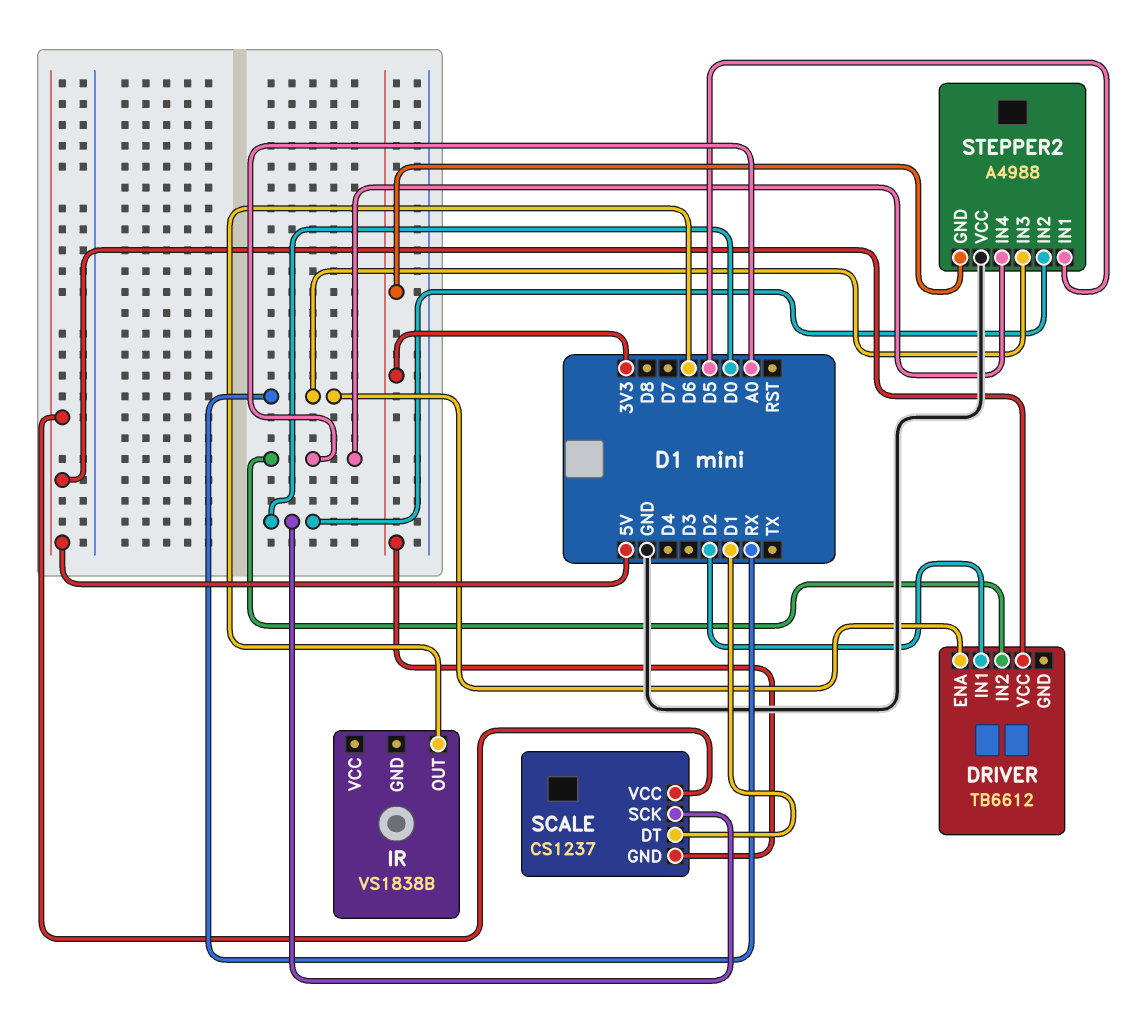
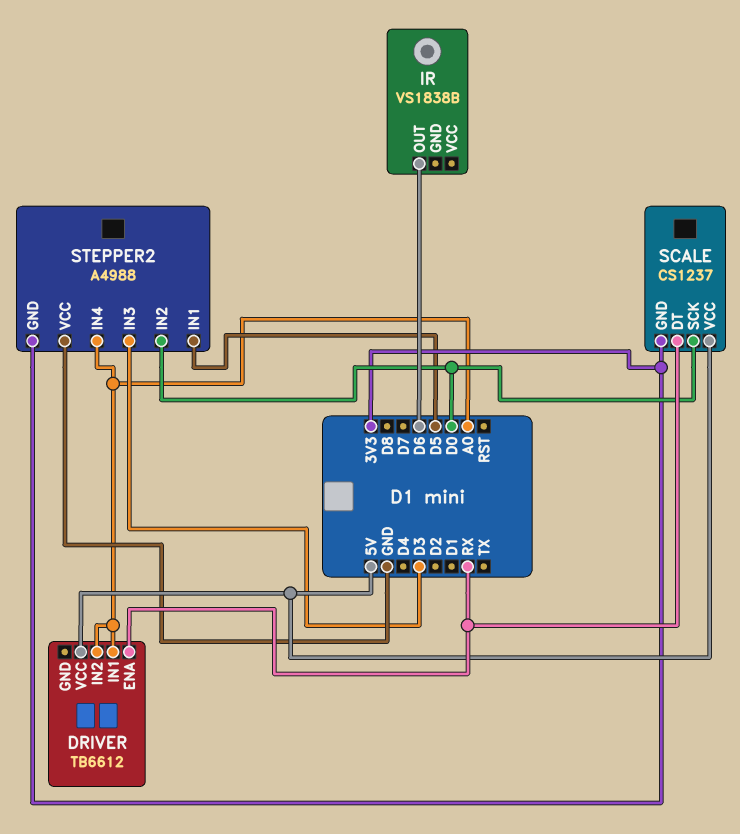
DRIVER pin IN1: D2 -> A0
SCALE pin DT: D1 -> RX
STEPPER2 pin IN3: RX -> D3

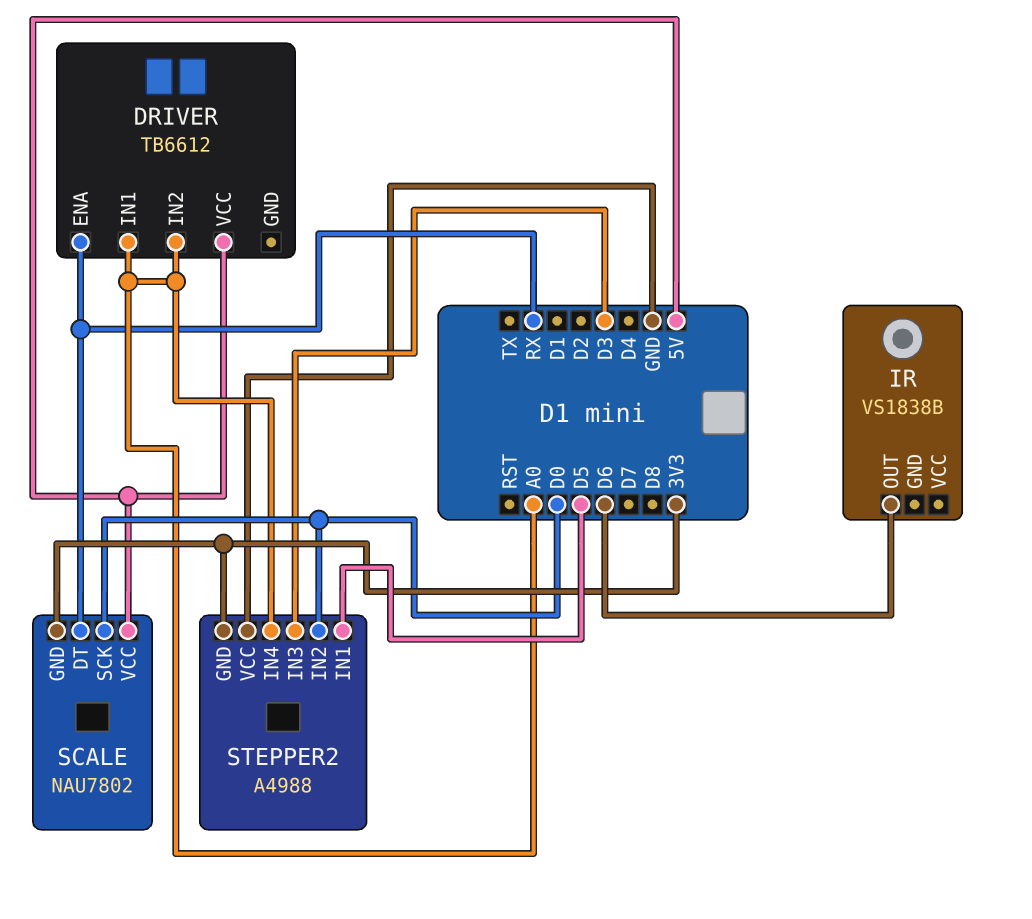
SCALE: CS1237 -> NAU7802

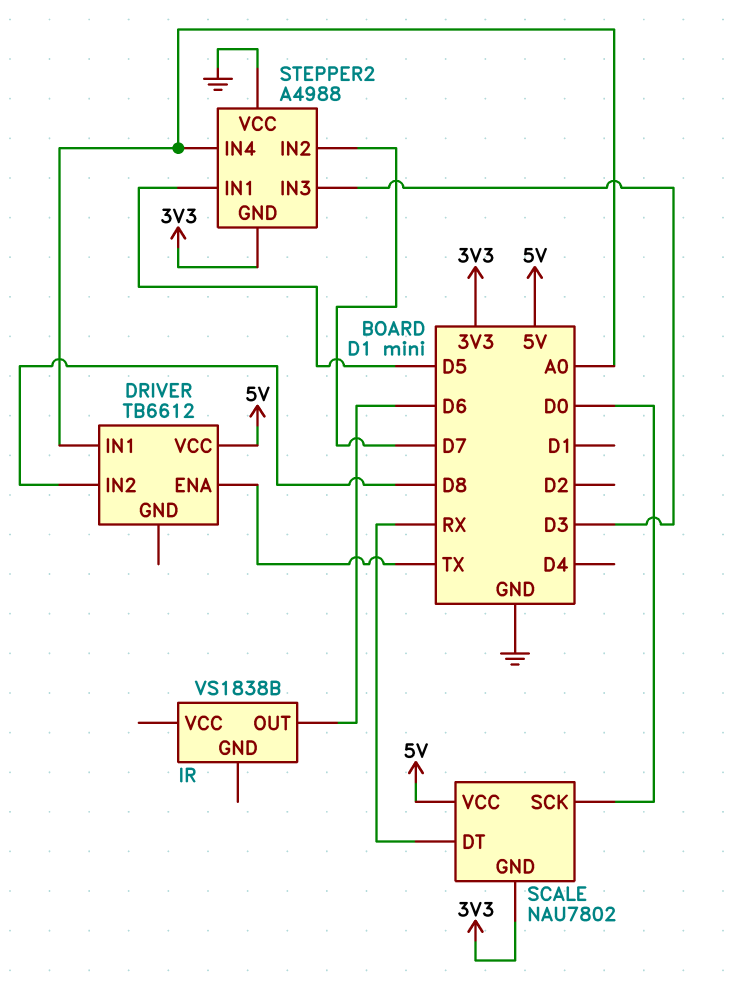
DRIVER pin ENA: RX -> TX
DRIVER pin IN2: A0 -> D8
STEPPER2 pin IN2: D0 -> D7

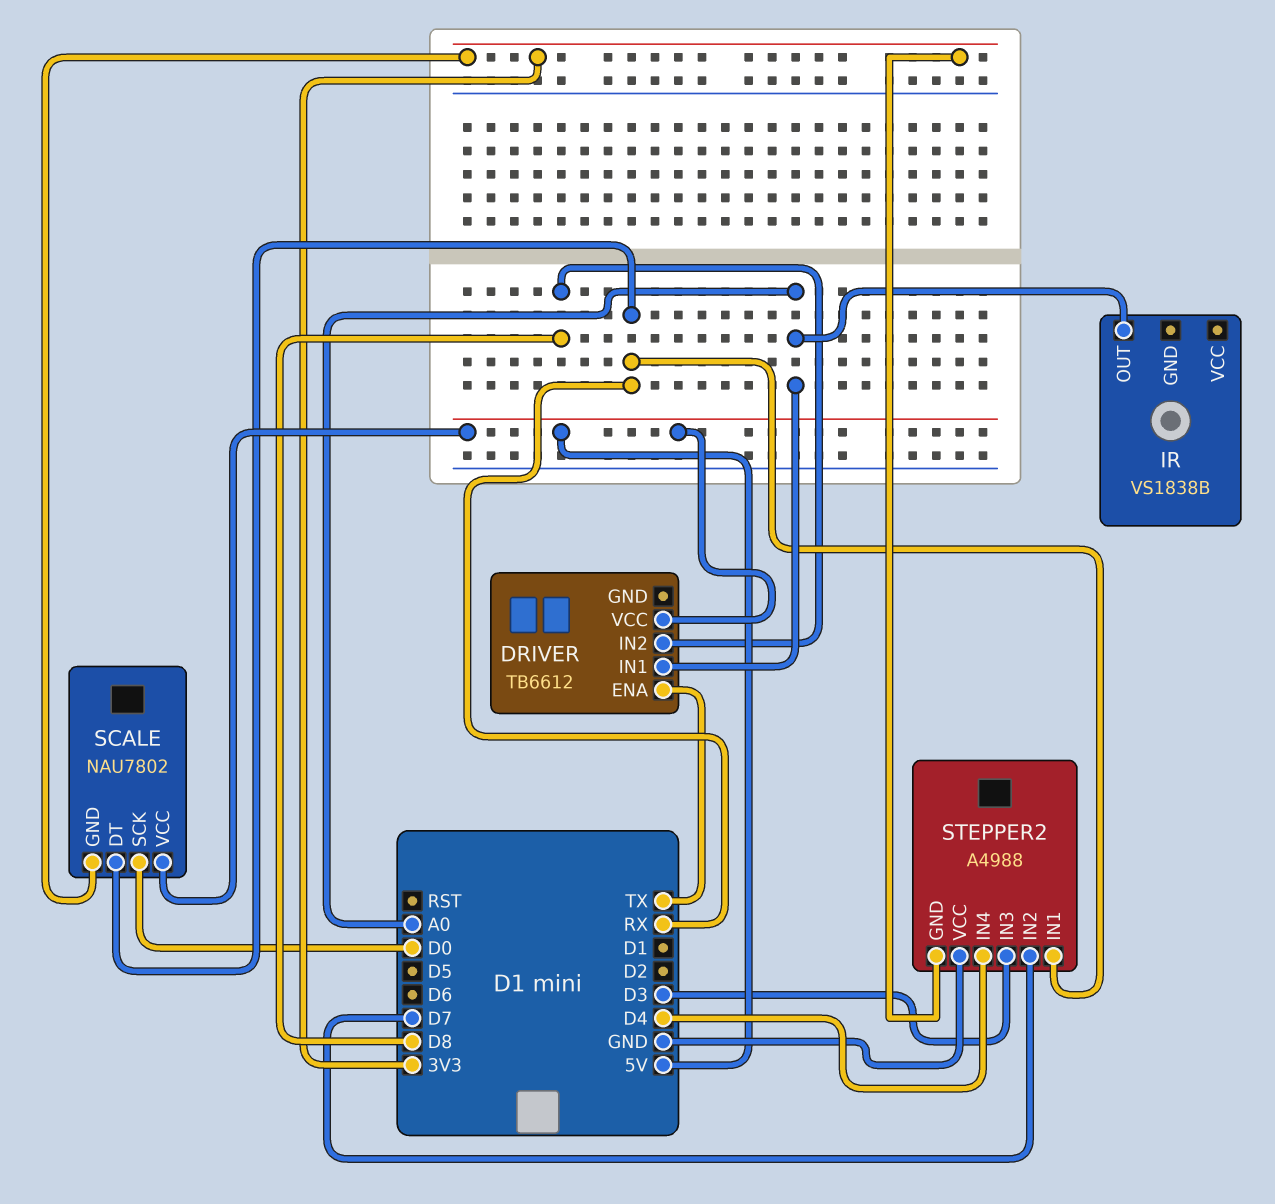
IR pin OUT: D6 -> A0
STEPPER2 pin IN1: D5 -> RX
STEPPER2 pin IN4: A0 -> D4

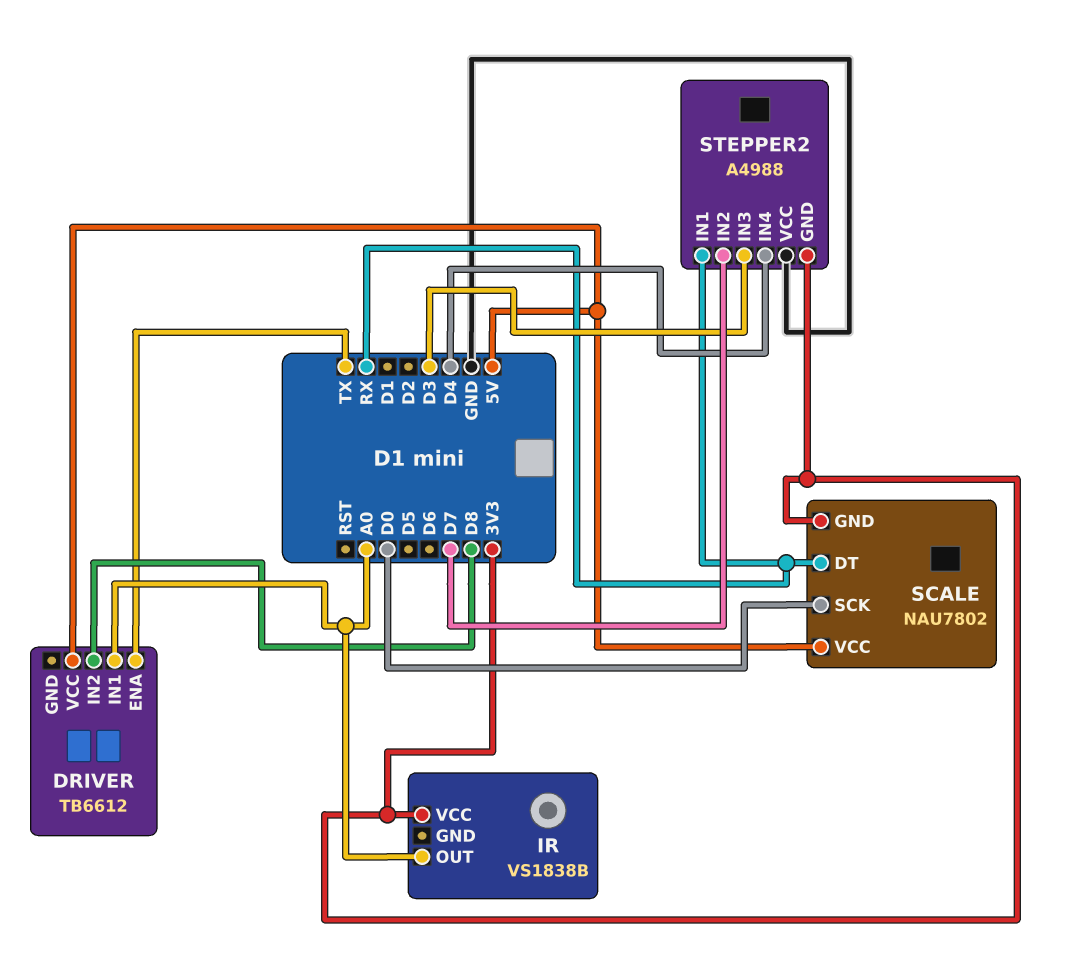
IR pin VCC: none -> 3V3

